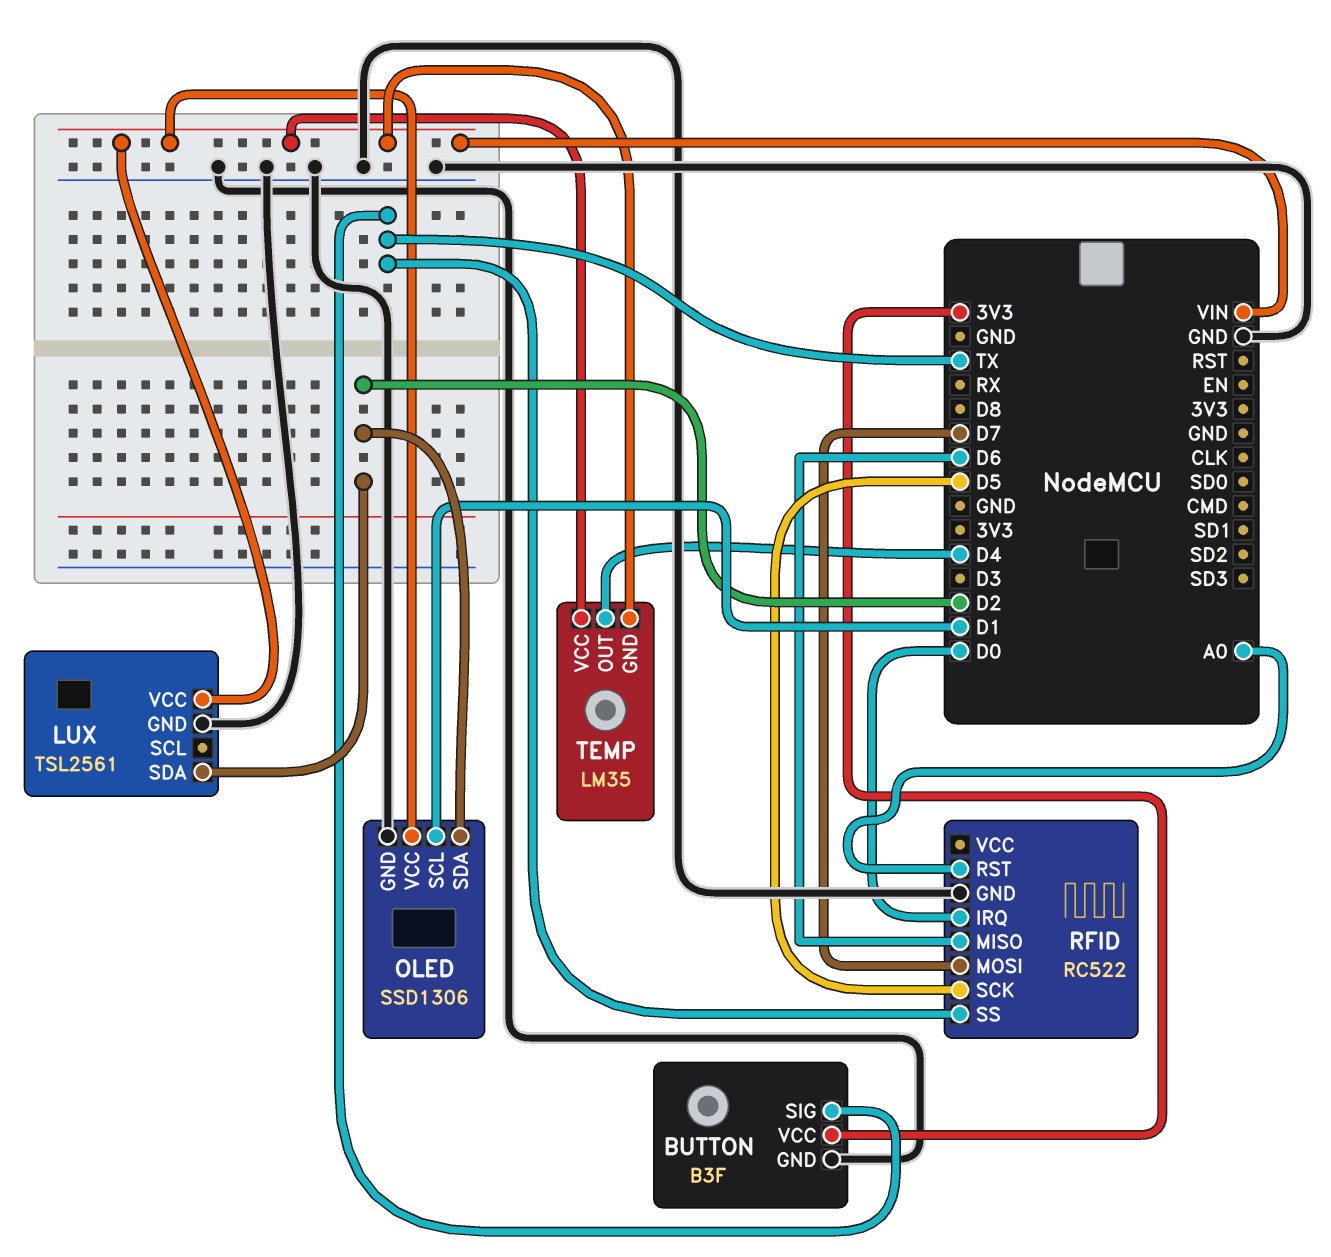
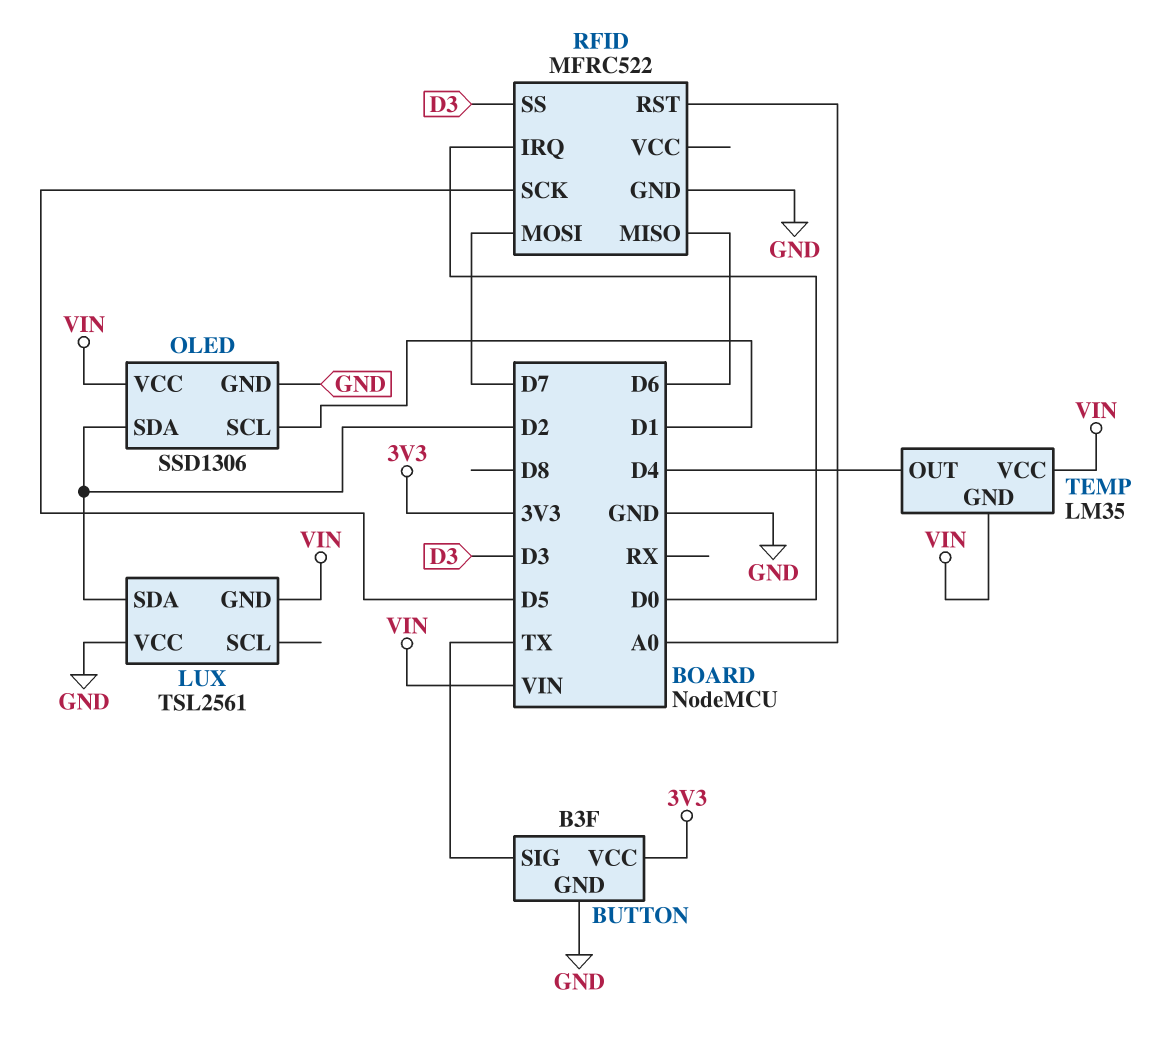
LUX pin GND: GND -> VIN
LUX pin VCC: VIN -> GND
RFID: RC522 -> MFRC522
RFID pin SS: TX -> D3

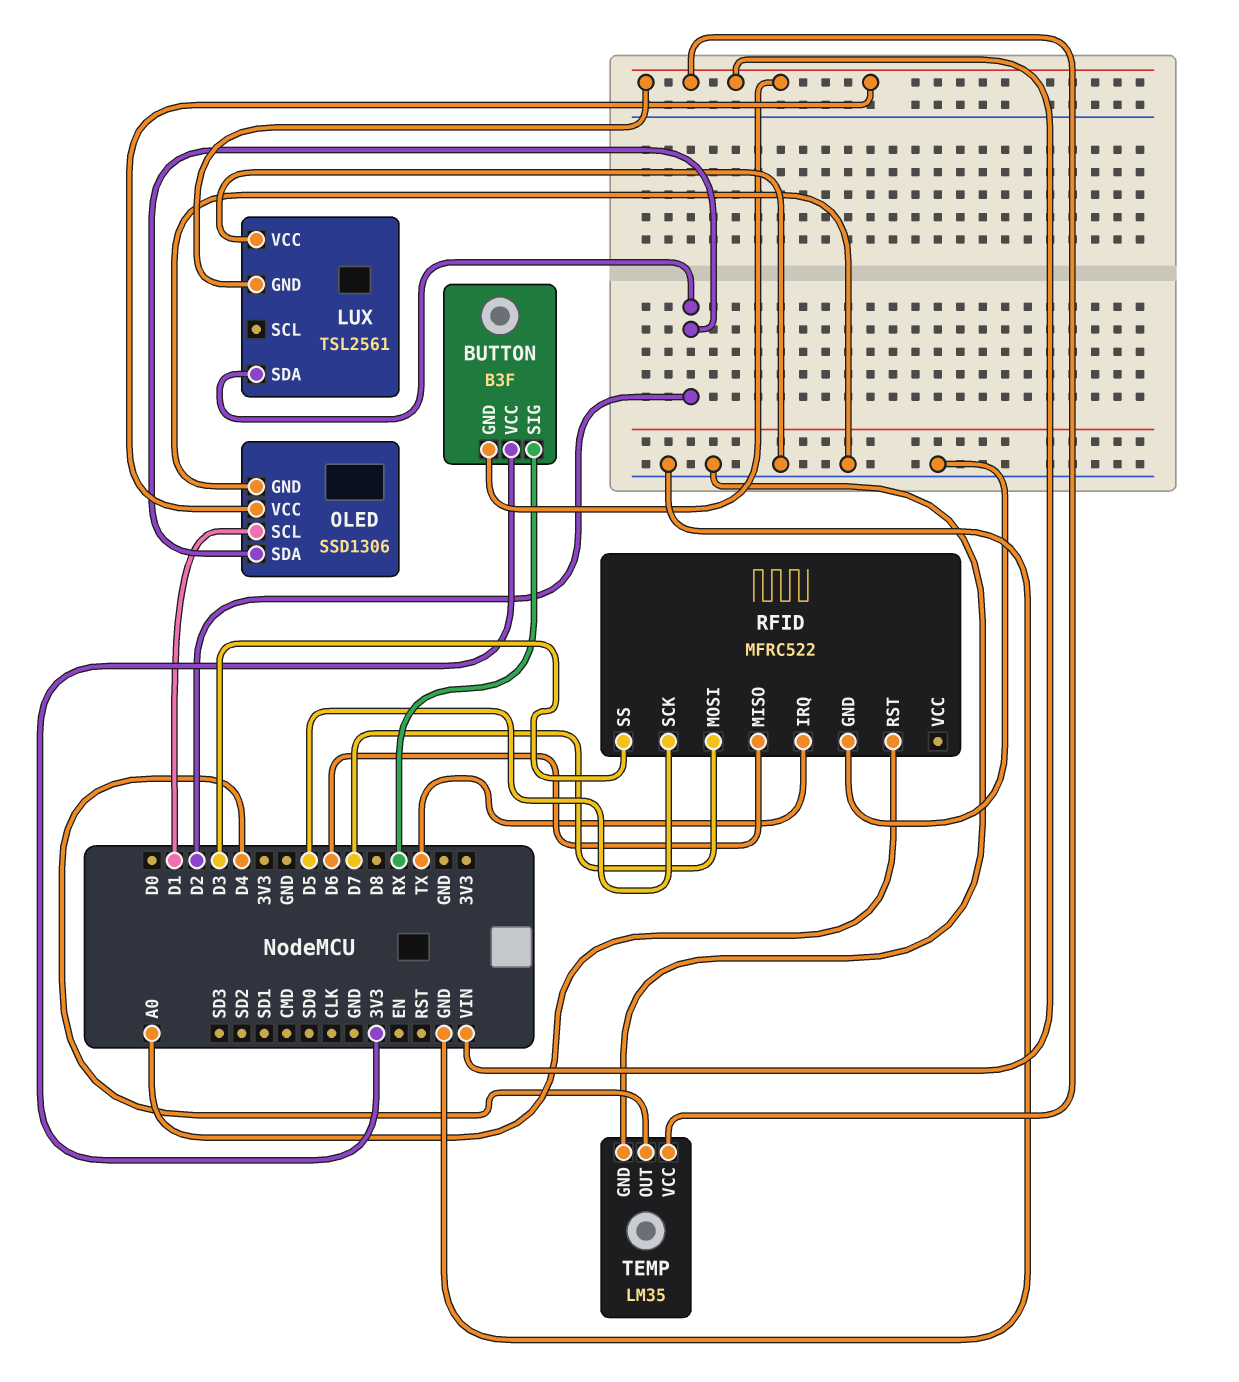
BUTTON pin GND: GND -> VIN
BUTTON pin SIG: TX -> RX
RFID pin IRQ: D0 -> TX
TEMP pin GND: VIN -> GND

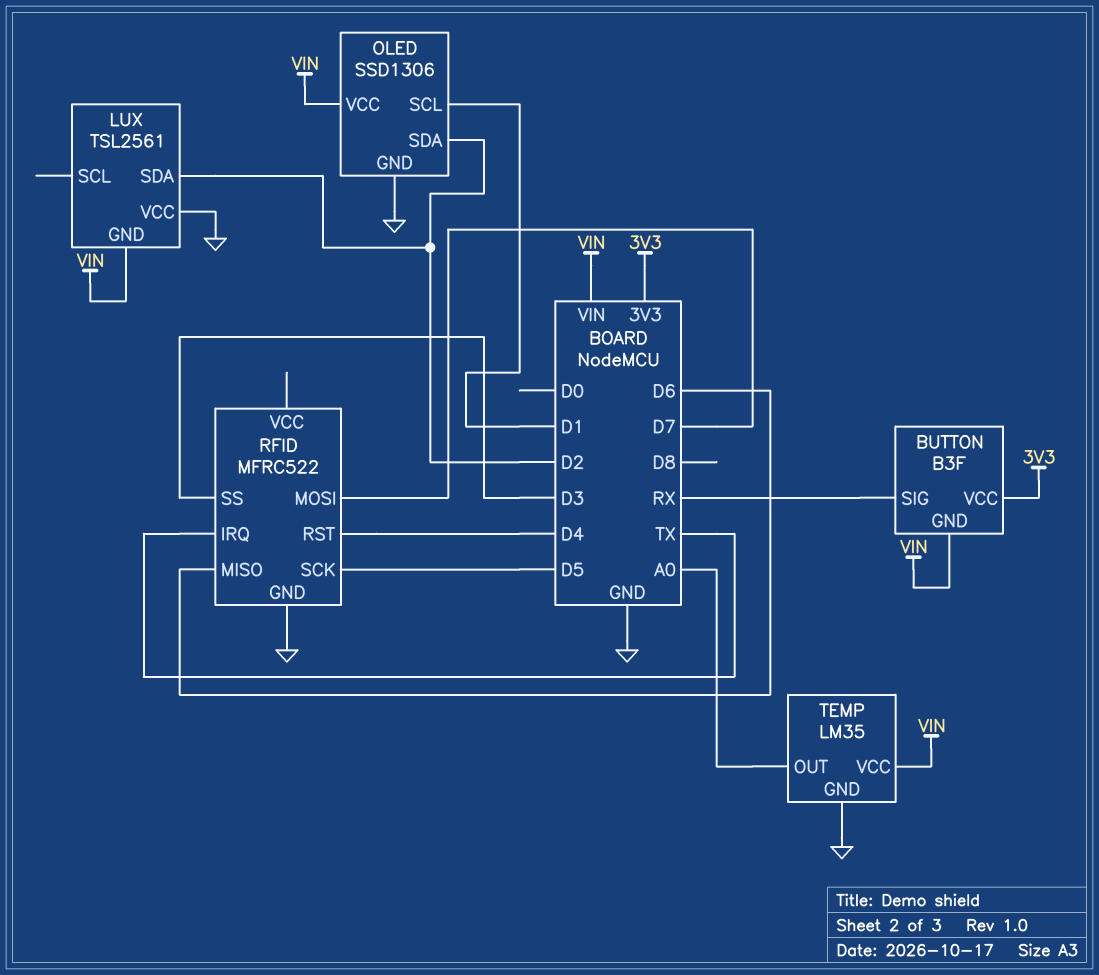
RFID pin RST: A0 -> D4
TEMP pin OUT: D4 -> A0

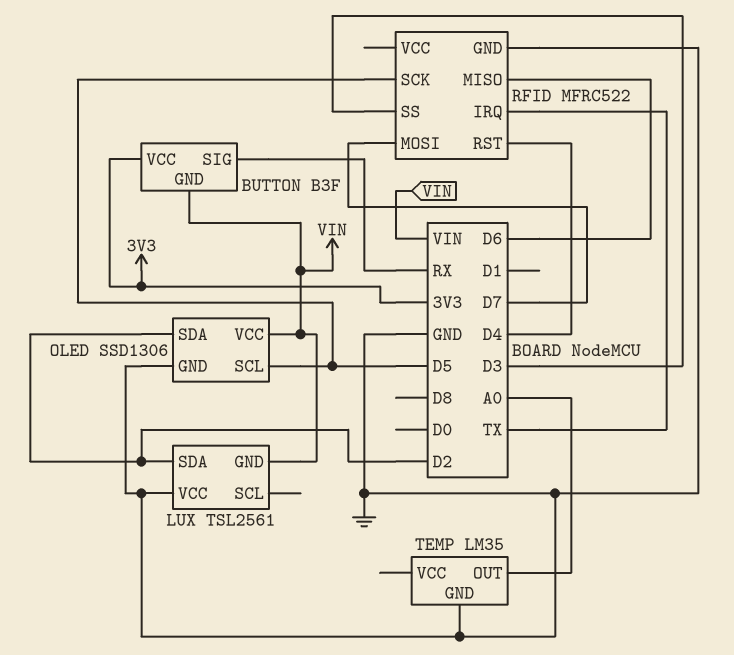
OLED pin SCL: D1 -> D5
TEMP pin VCC: VIN -> none

